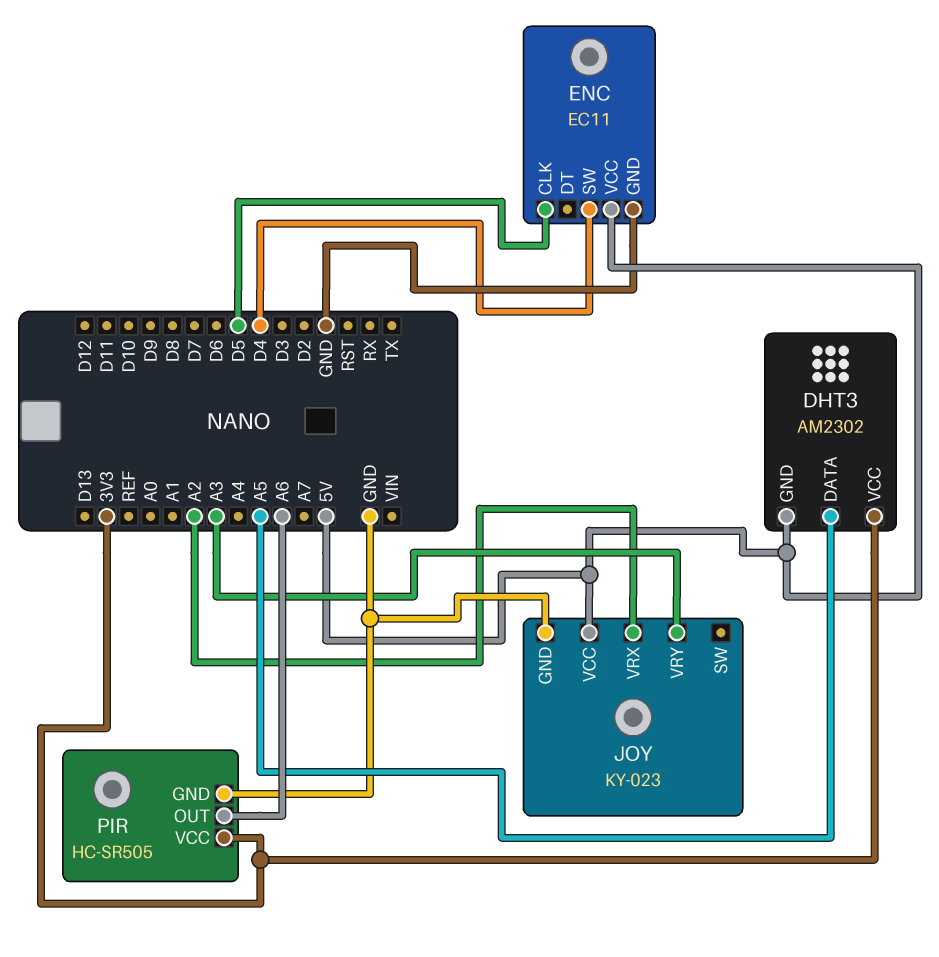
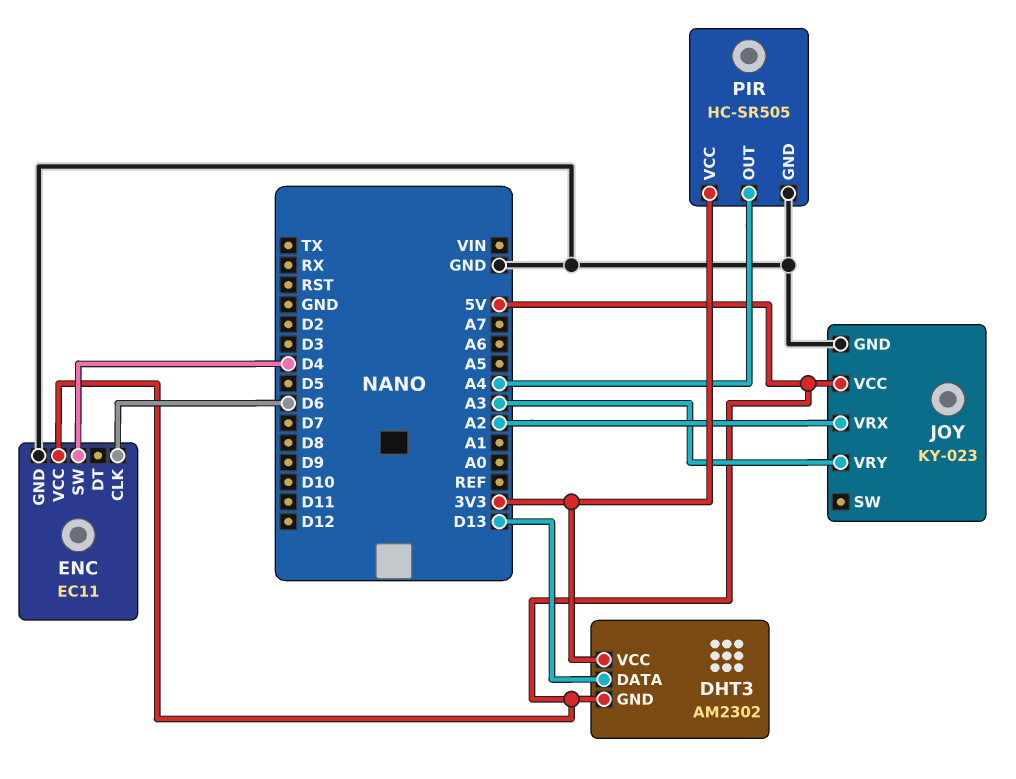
DHT3 pin DATA: A5 -> D13
ENC pin CLK: D5 -> D6
PIR pin OUT: A6 -> A4

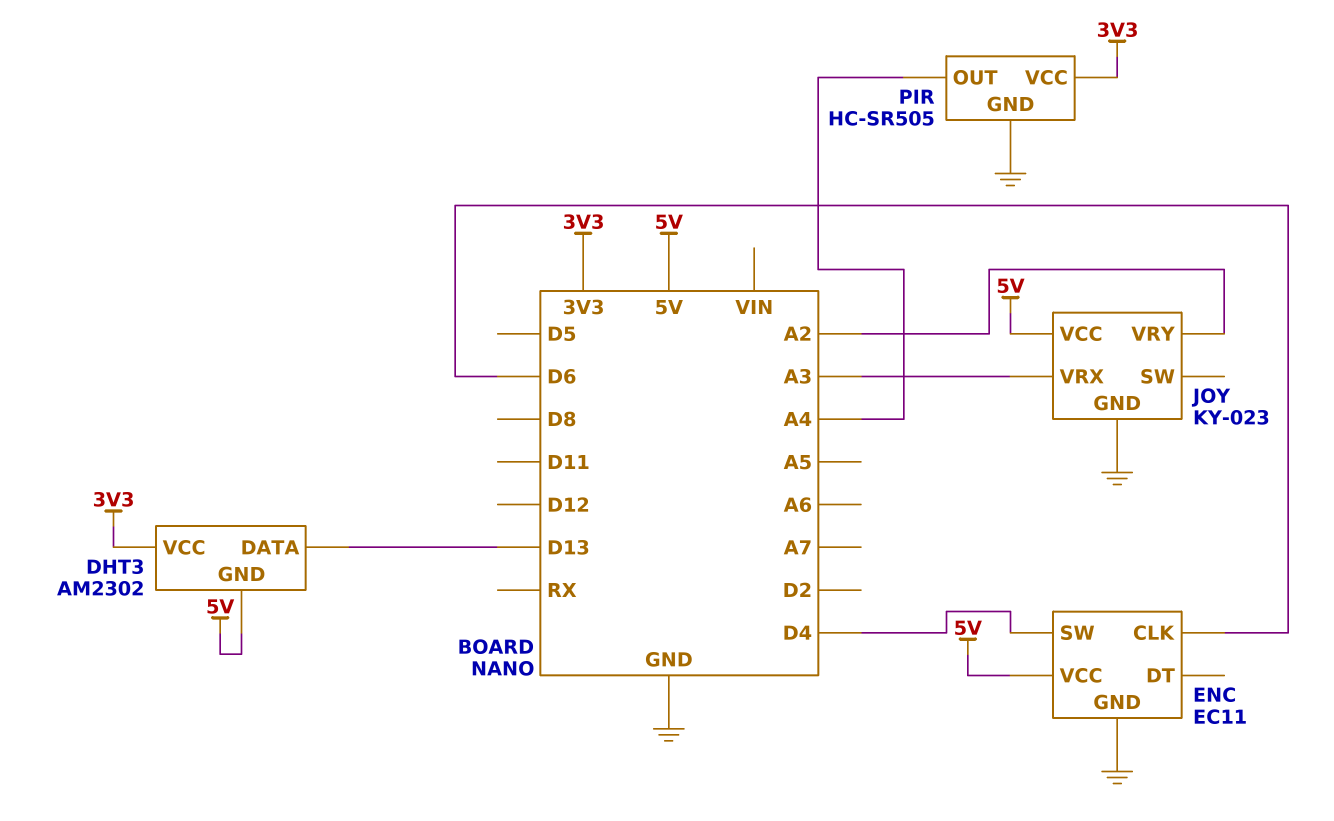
JOY pin VRX: A2 -> A3
JOY pin VRY: A3 -> A2

